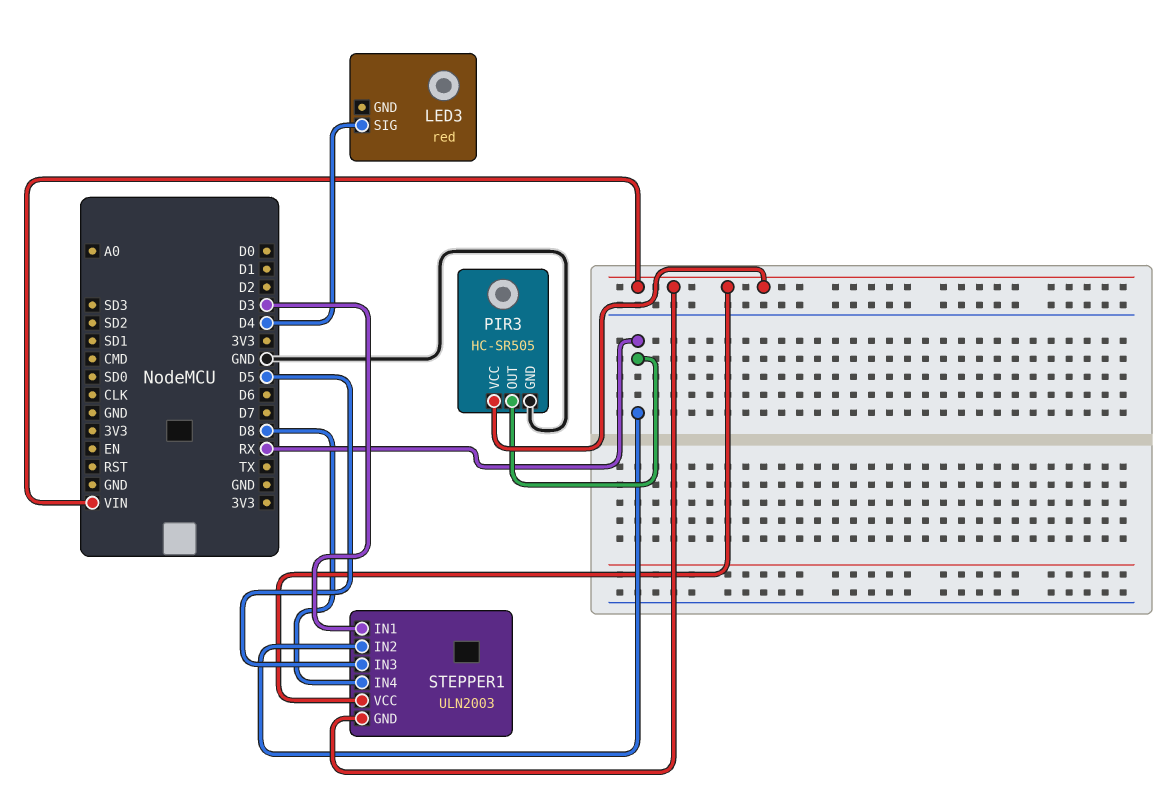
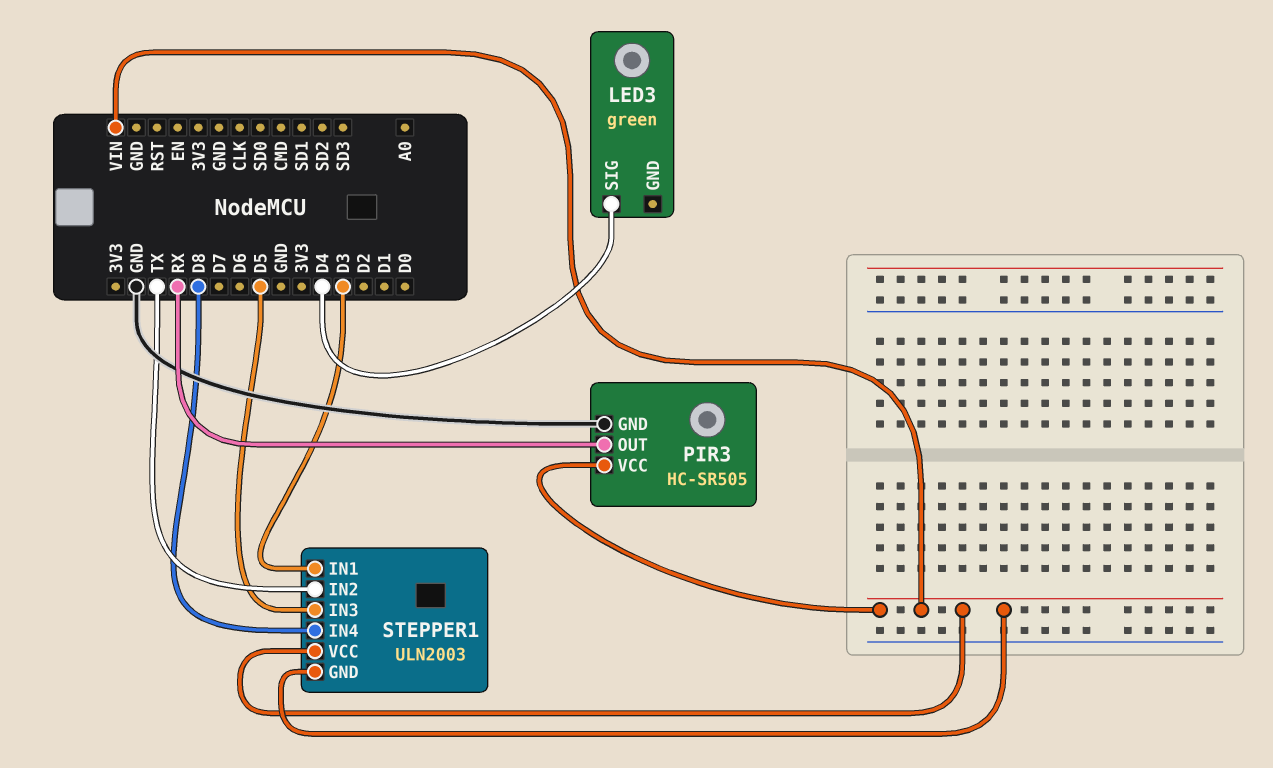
LED3: red -> green
STEPPER1 pin IN2: RX -> TX

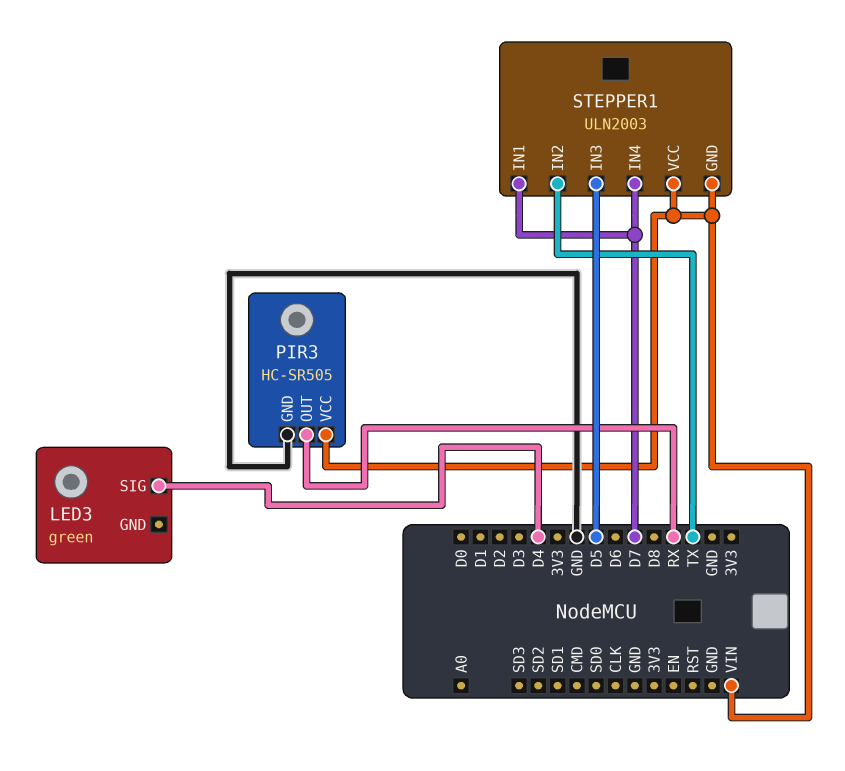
STEPPER1 pin IN1: D3 -> D7
STEPPER1 pin IN4: D8 -> D7

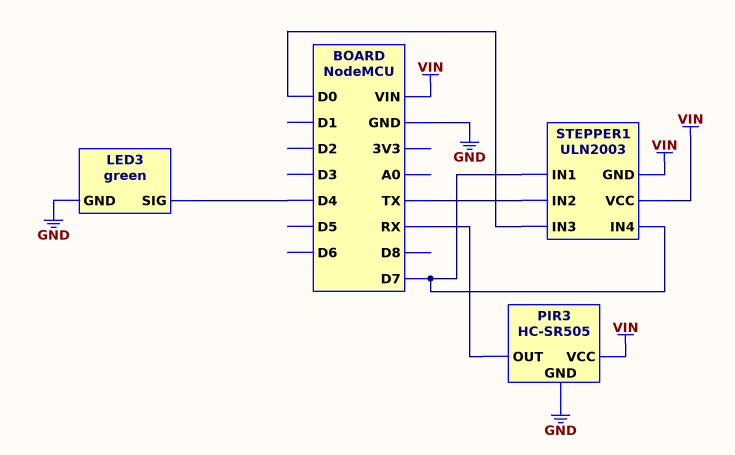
LED3 pin GND: none -> GND
STEPPER1 pin IN3: D5 -> D0

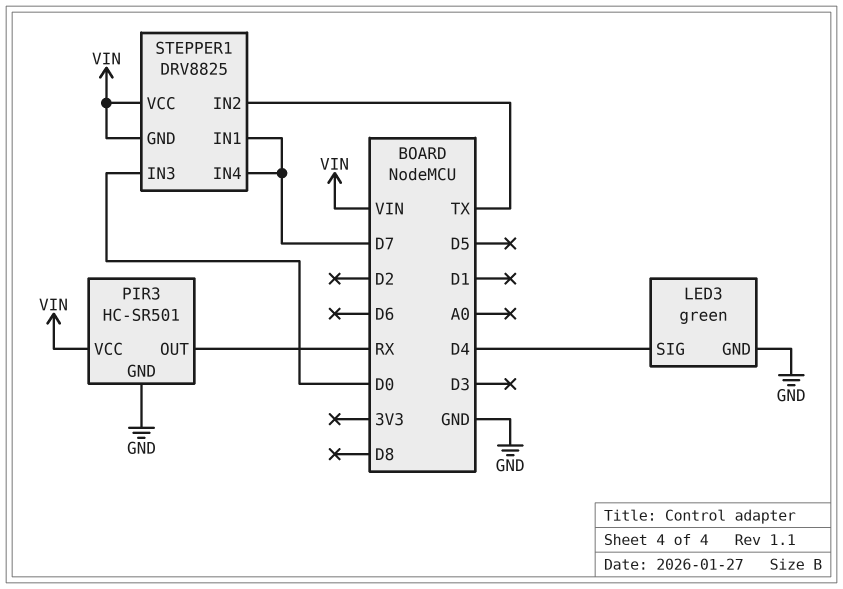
PIR3: HC-SR505 -> HC-SR501
STEPPER1: ULN2003 -> DRV8825

